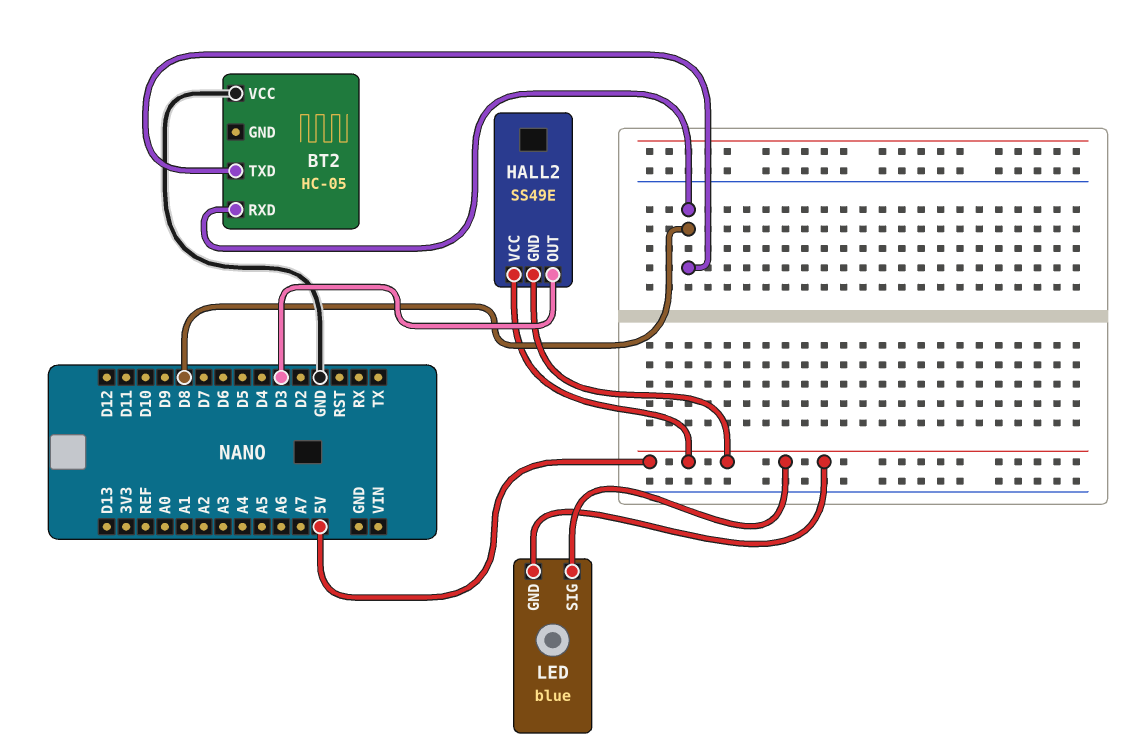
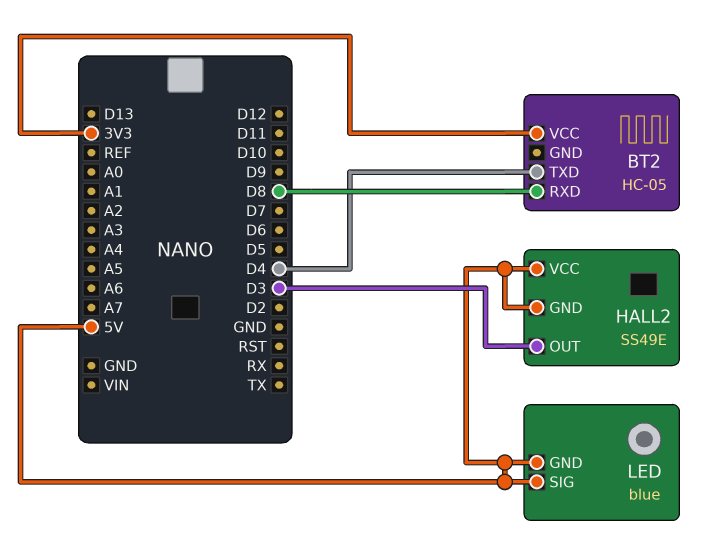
BT2 pin TXD: D8 -> D4
BT2 pin VCC: GND -> 3V3

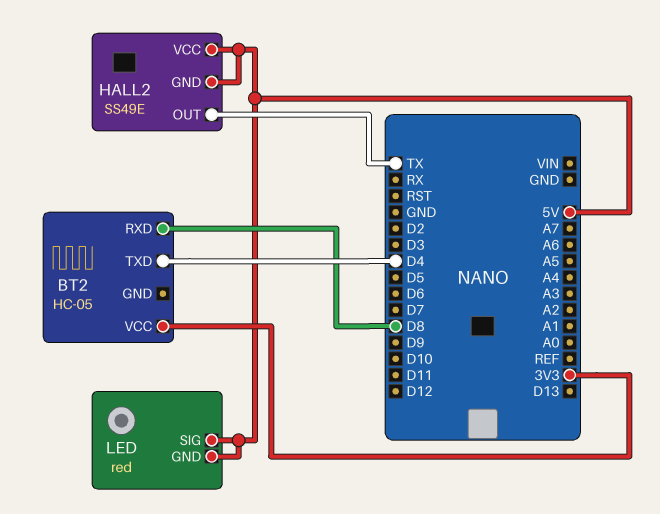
HALL2 pin OUT: D3 -> TX
LED: blue -> red

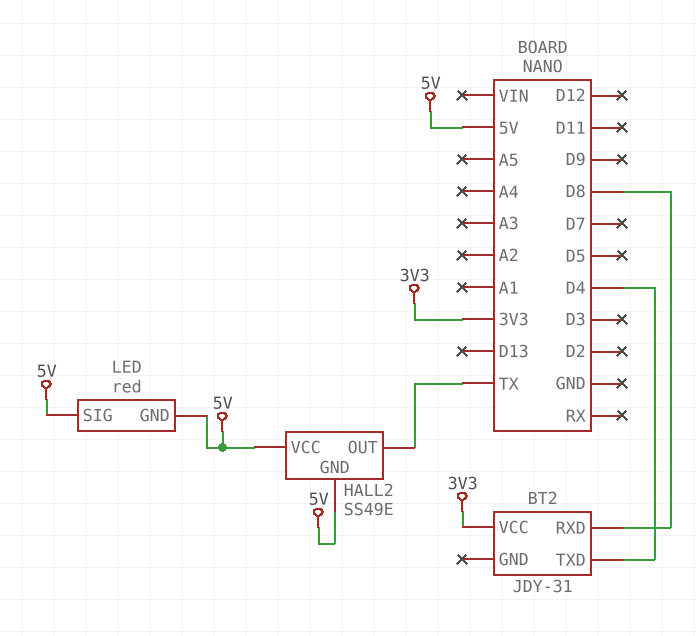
BT2: HC-05 -> JDY-31

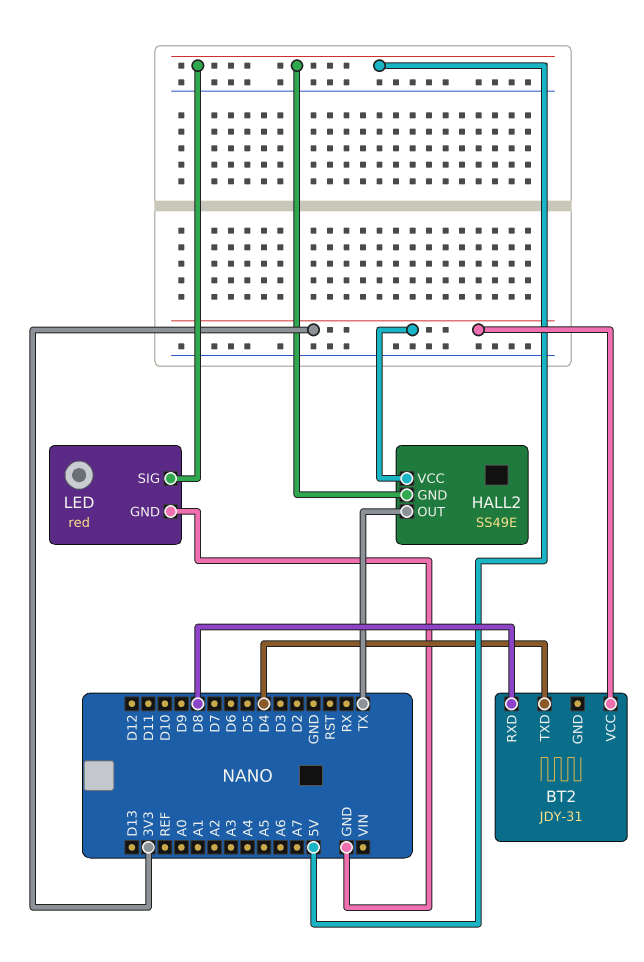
HALL2 pin VCC: 5V -> 3V3
LED pin GND: 5V -> GND

